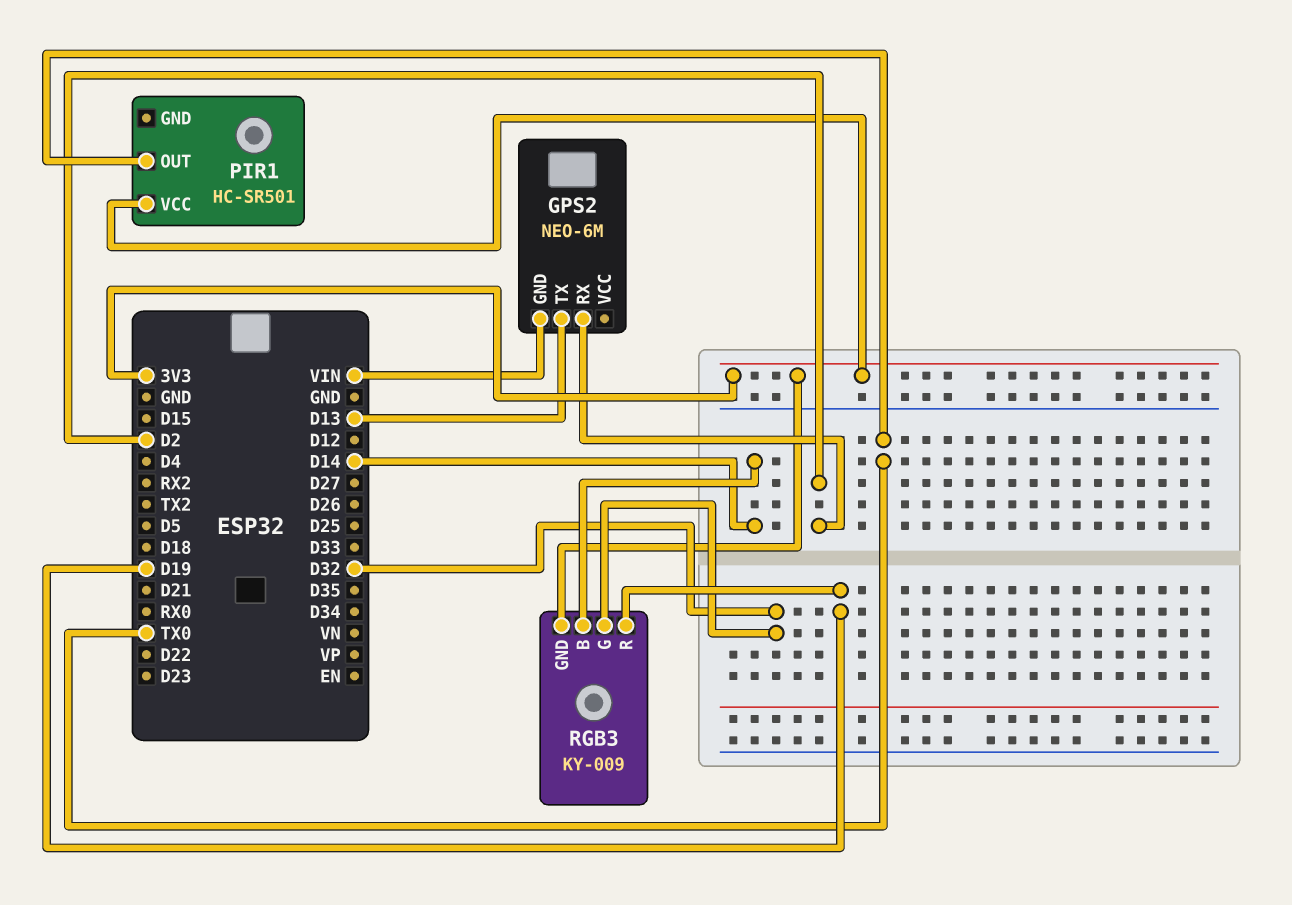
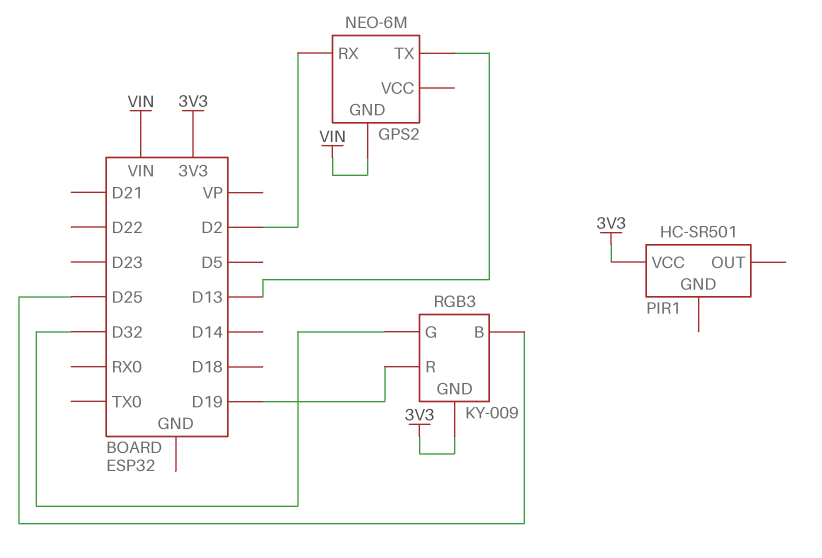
PIR1 pin OUT: TX0 -> none
RGB3 pin B: D14 -> D25

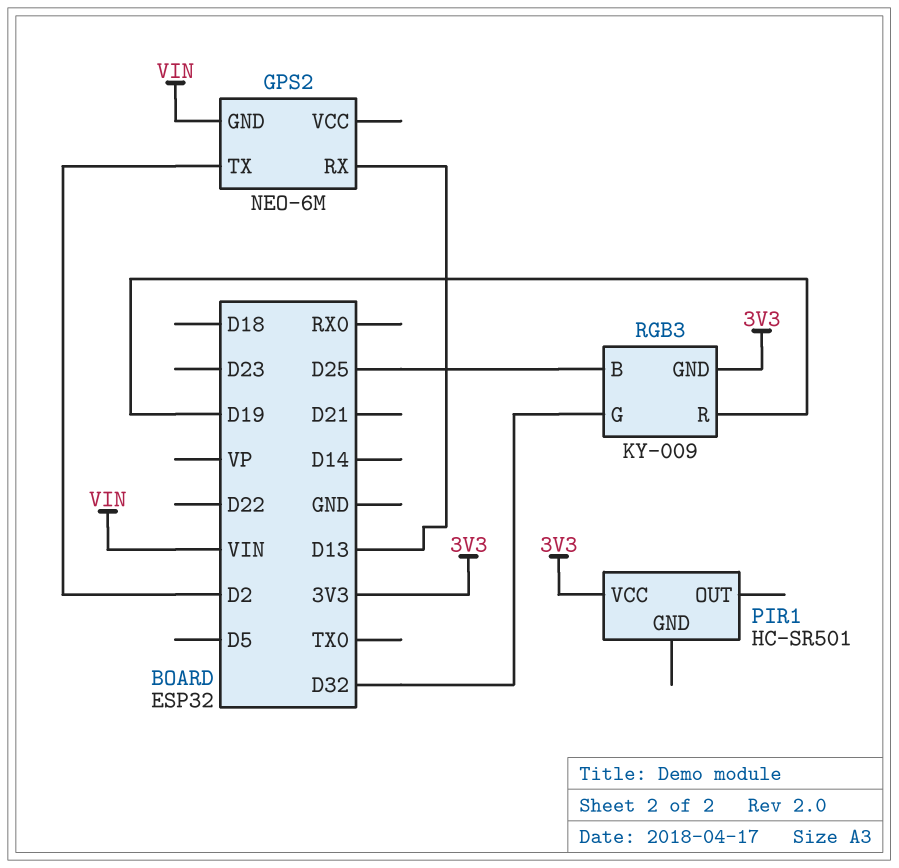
GPS2 pin RX: D2 -> D13
GPS2 pin TX: D13 -> D2

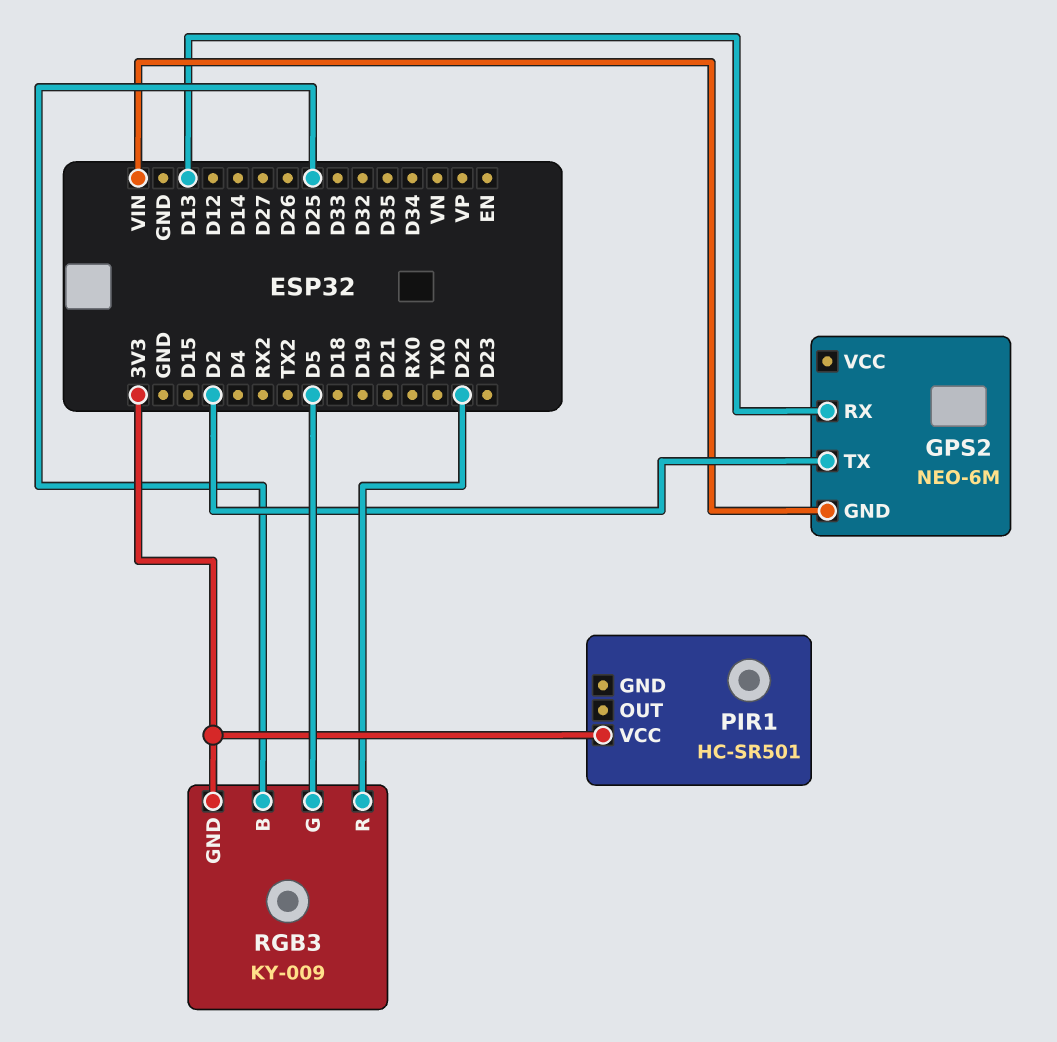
RGB3 pin G: D32 -> D5
RGB3 pin R: D19 -> D22

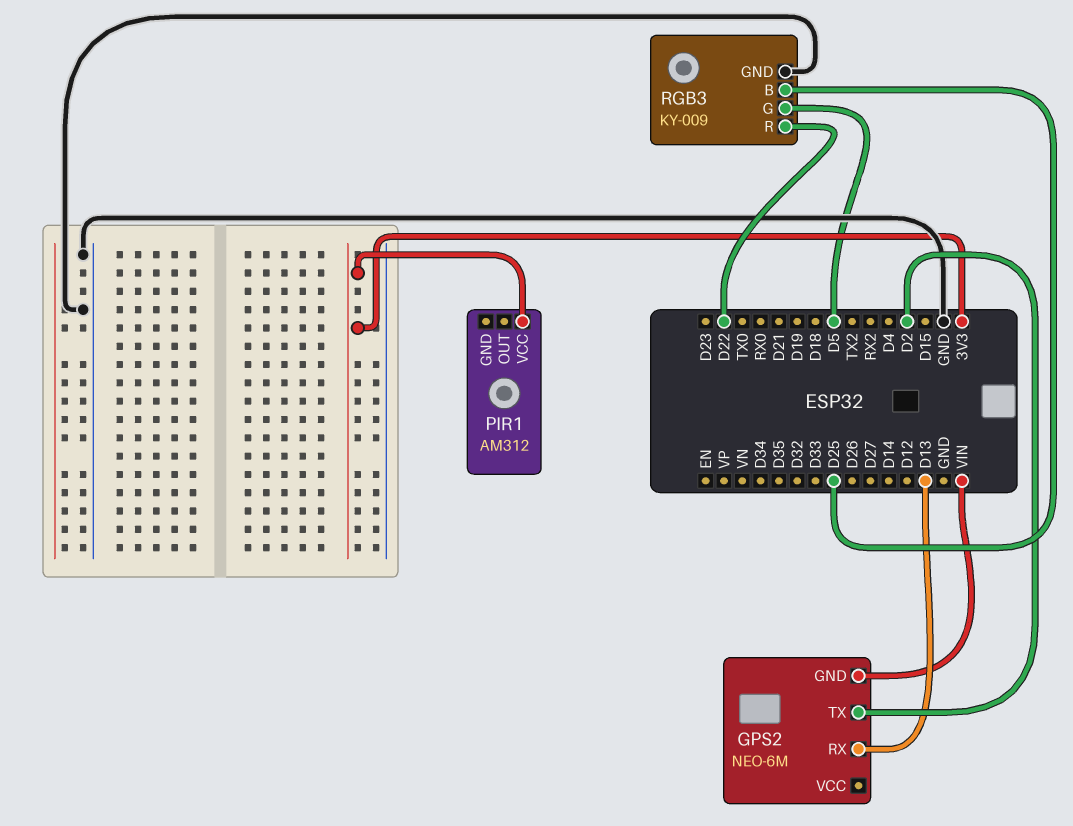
PIR1: HC-SR501 -> AM312
RGB3 pin GND: 3V3 -> GND

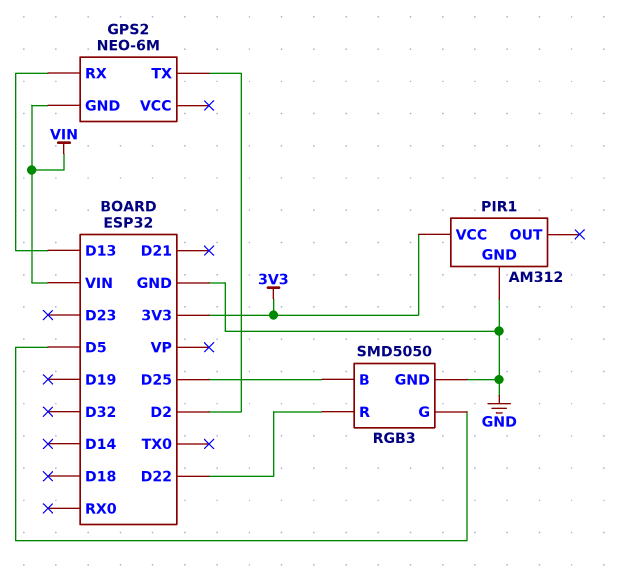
PIR1 pin GND: none -> GND
RGB3: KY-009 -> SMD5050

